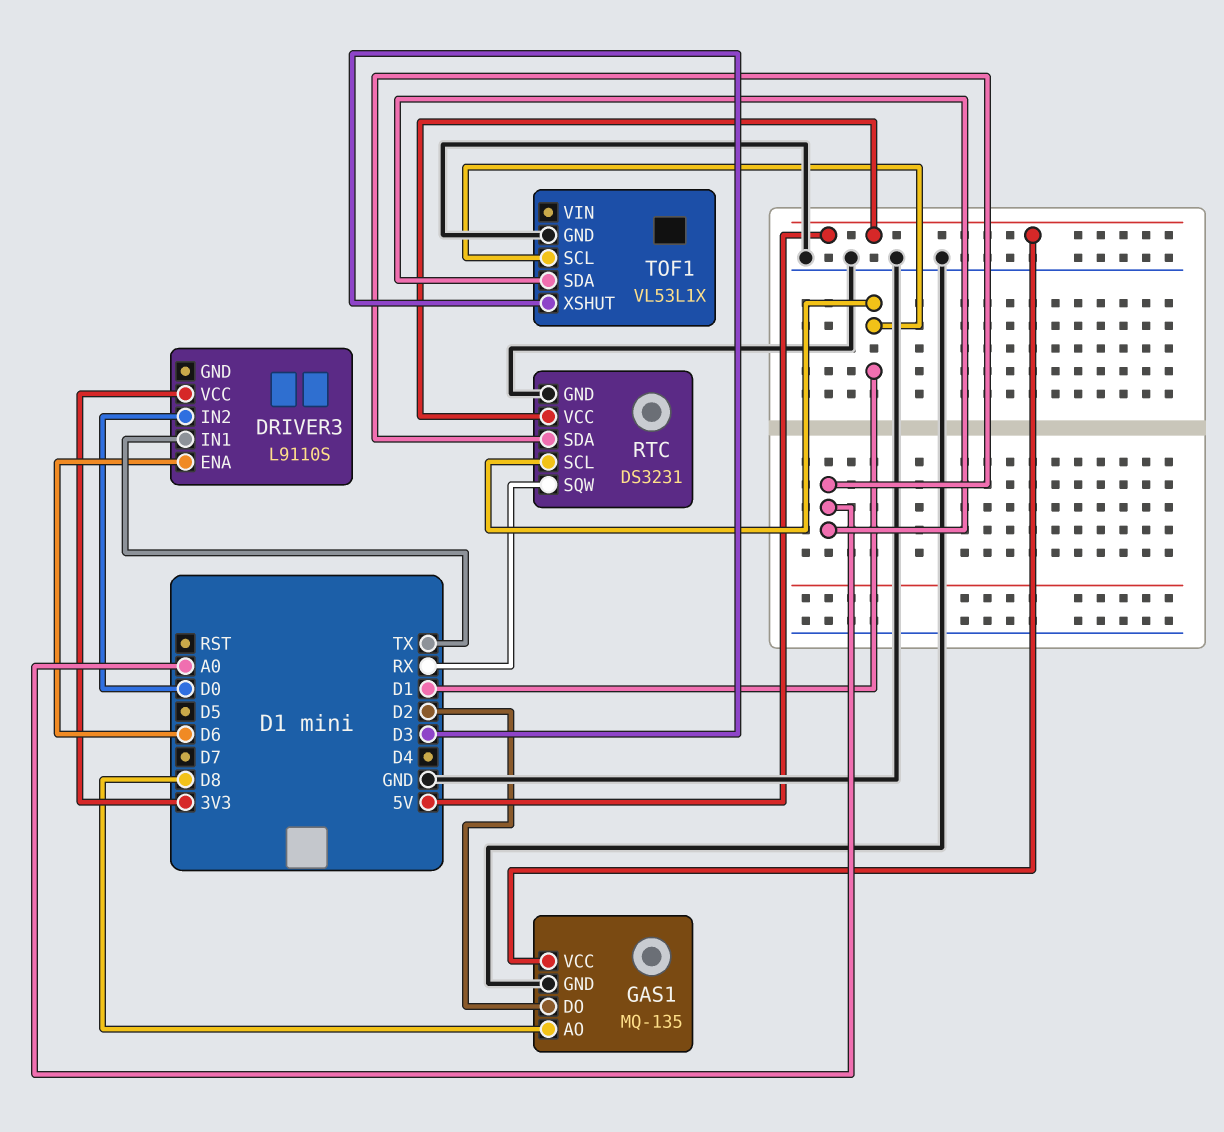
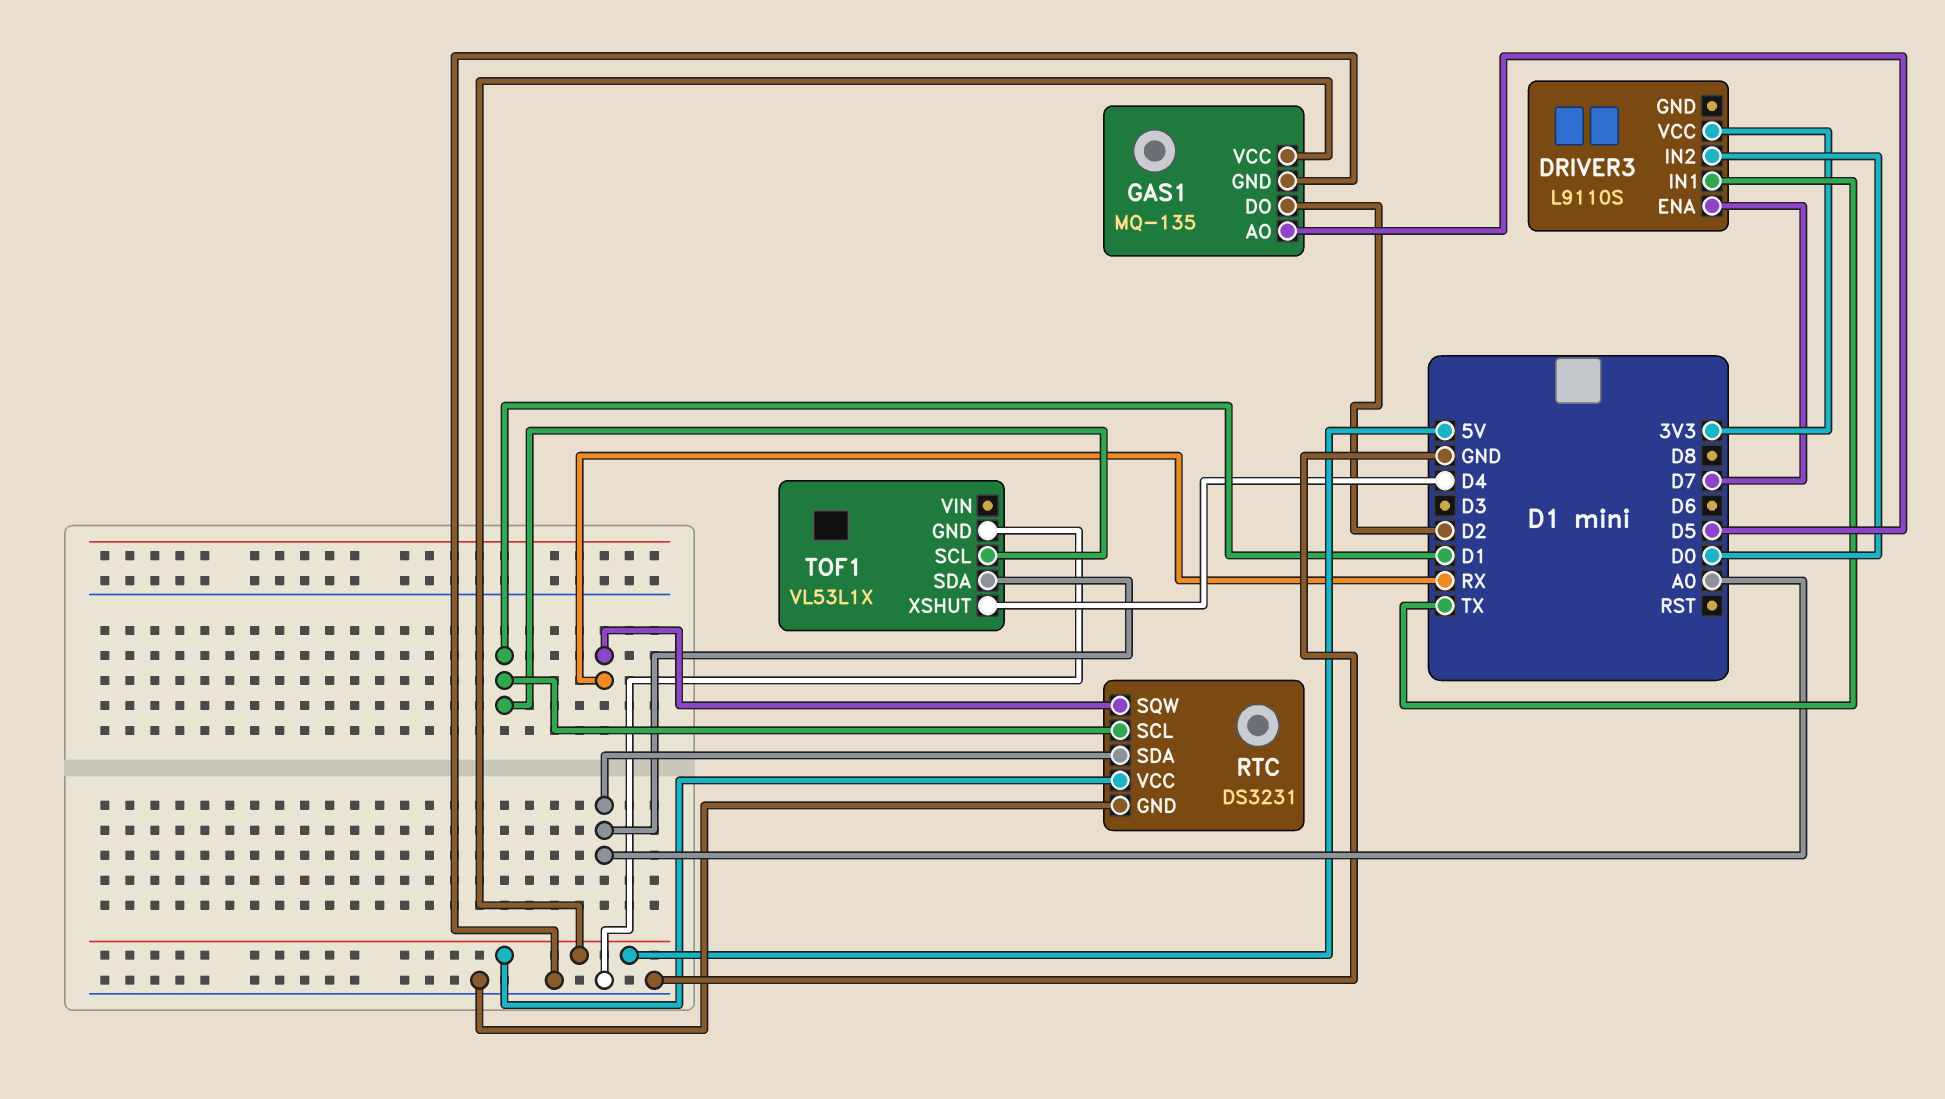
DRIVER3 pin ENA: D6 -> D7
GAS1 pin AO: D8 -> D5
TOF1 pin XSHUT: D3 -> D4

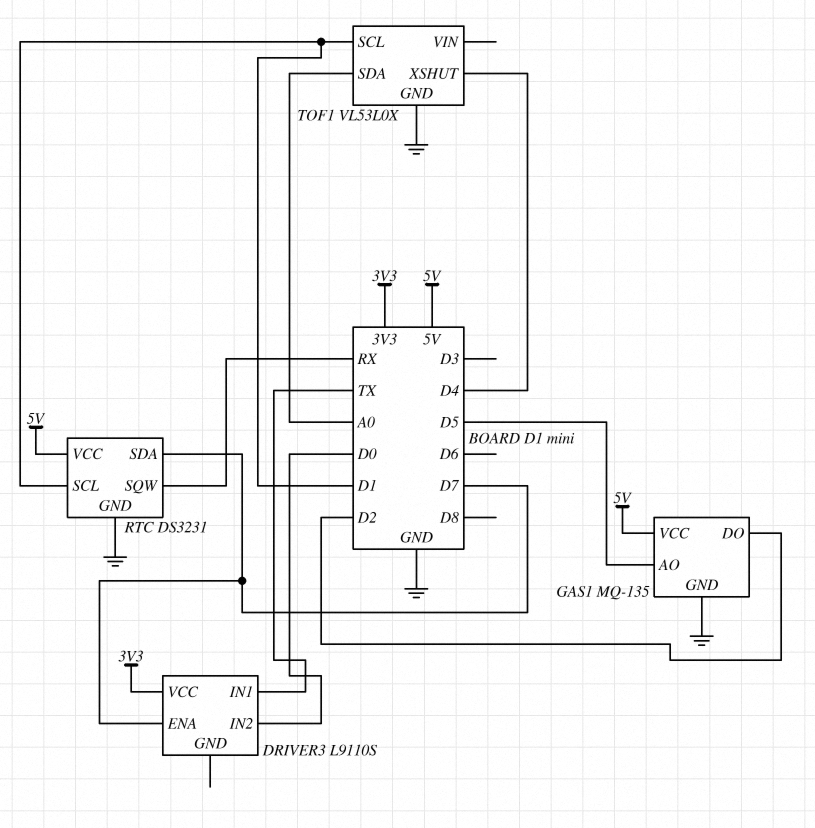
RTC pin SDA: A0 -> D7
TOF1: VL53L1X -> VL53L0X

